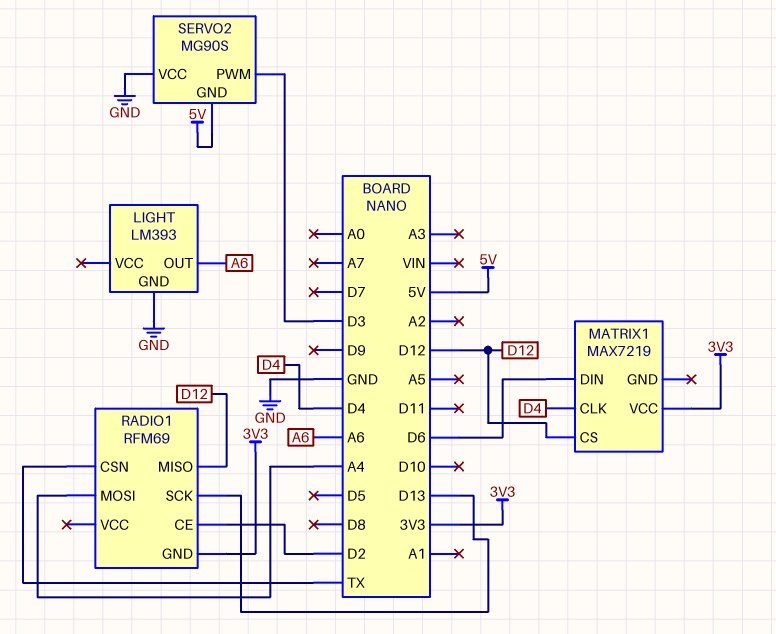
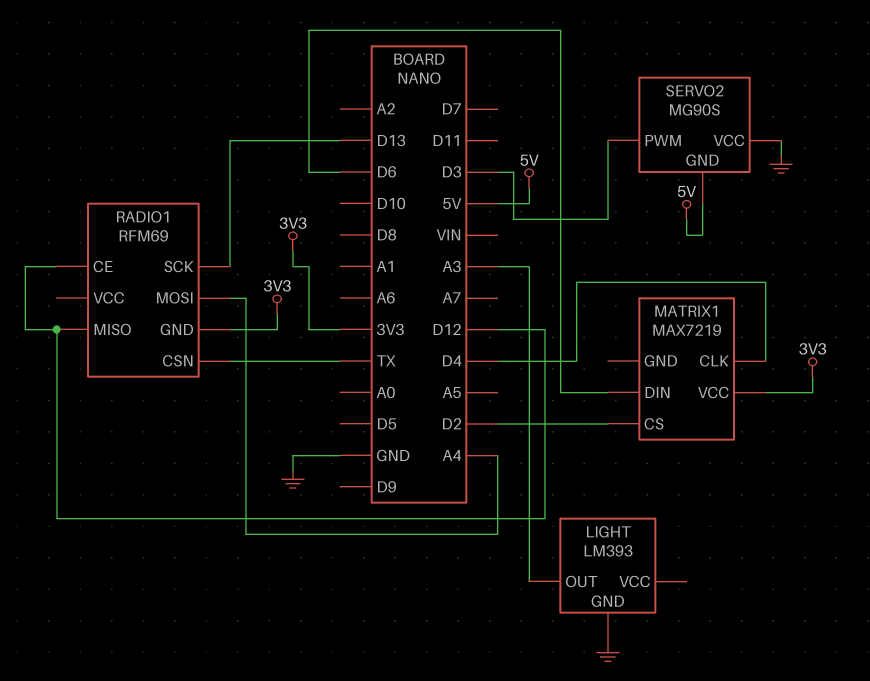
LIGHT pin OUT: A6 -> A3
MATRIX1 pin CS: D12 -> D2
RADIO1 pin CE: D2 -> D12

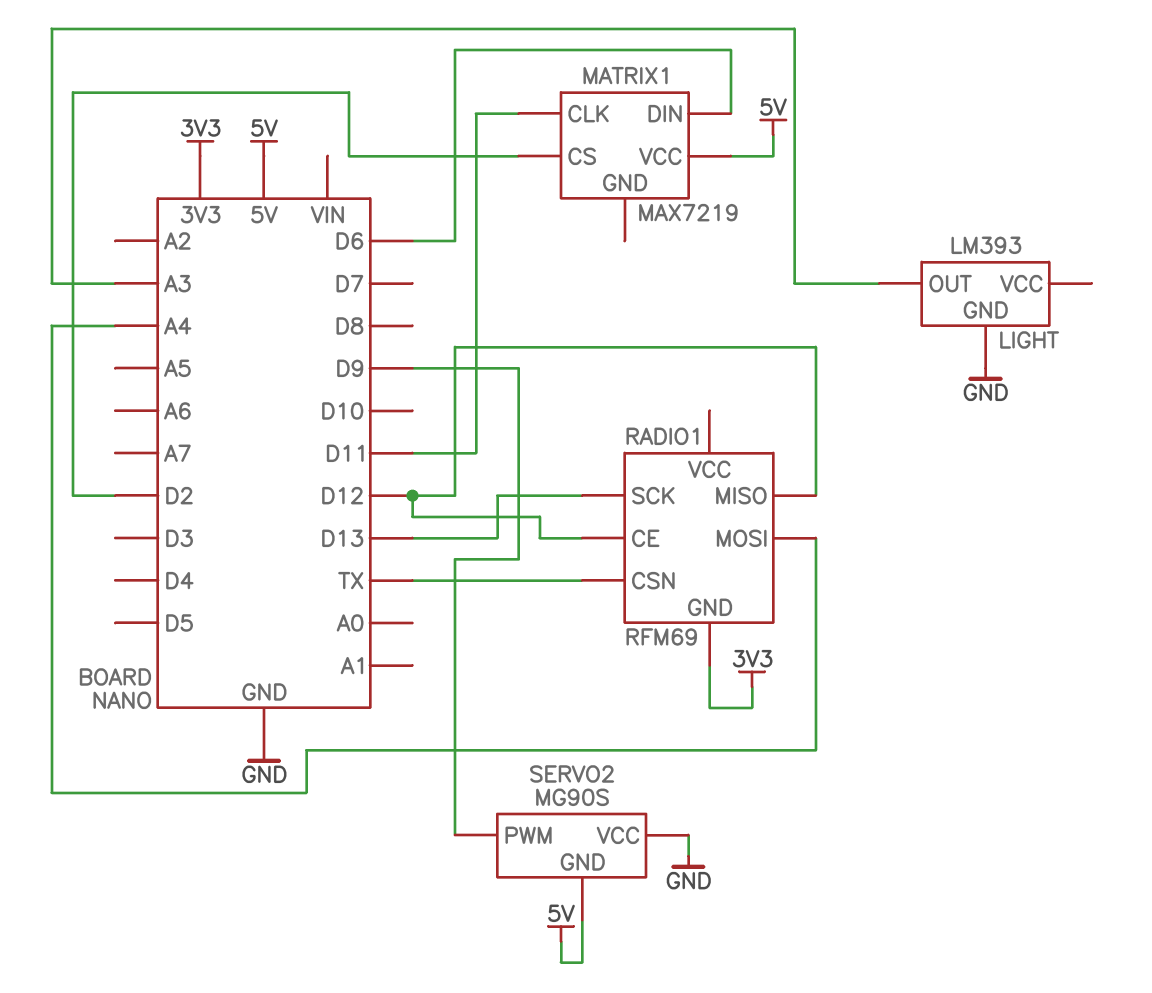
MATRIX1 pin CLK: D4 -> D11
MATRIX1 pin VCC: 3V3 -> 5V
SERVO2 pin PWM: D3 -> D9

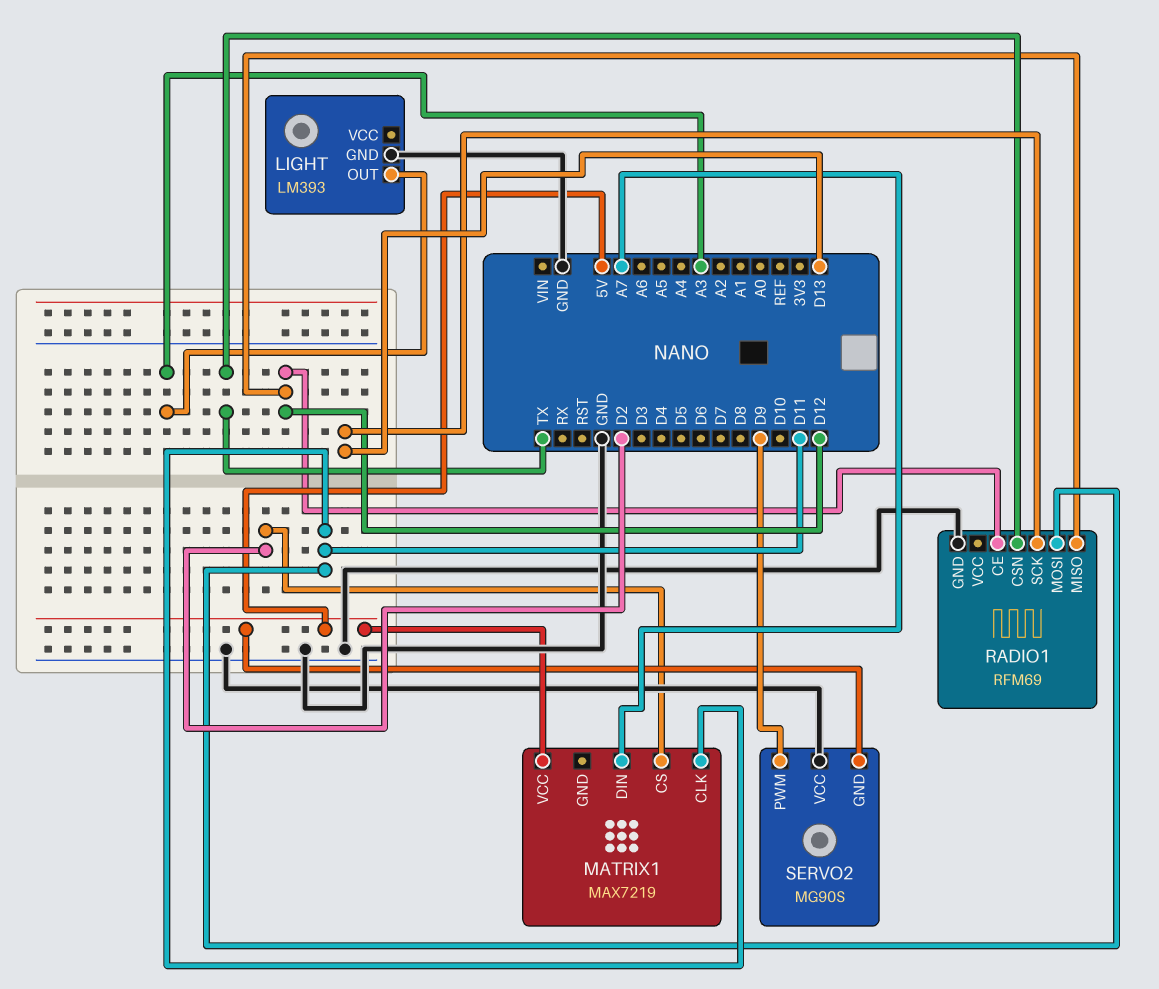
MATRIX1 pin DIN: D6 -> A7
RADIO1 pin GND: 3V3 -> GND
RADIO1 pin MOSI: A4 -> D11

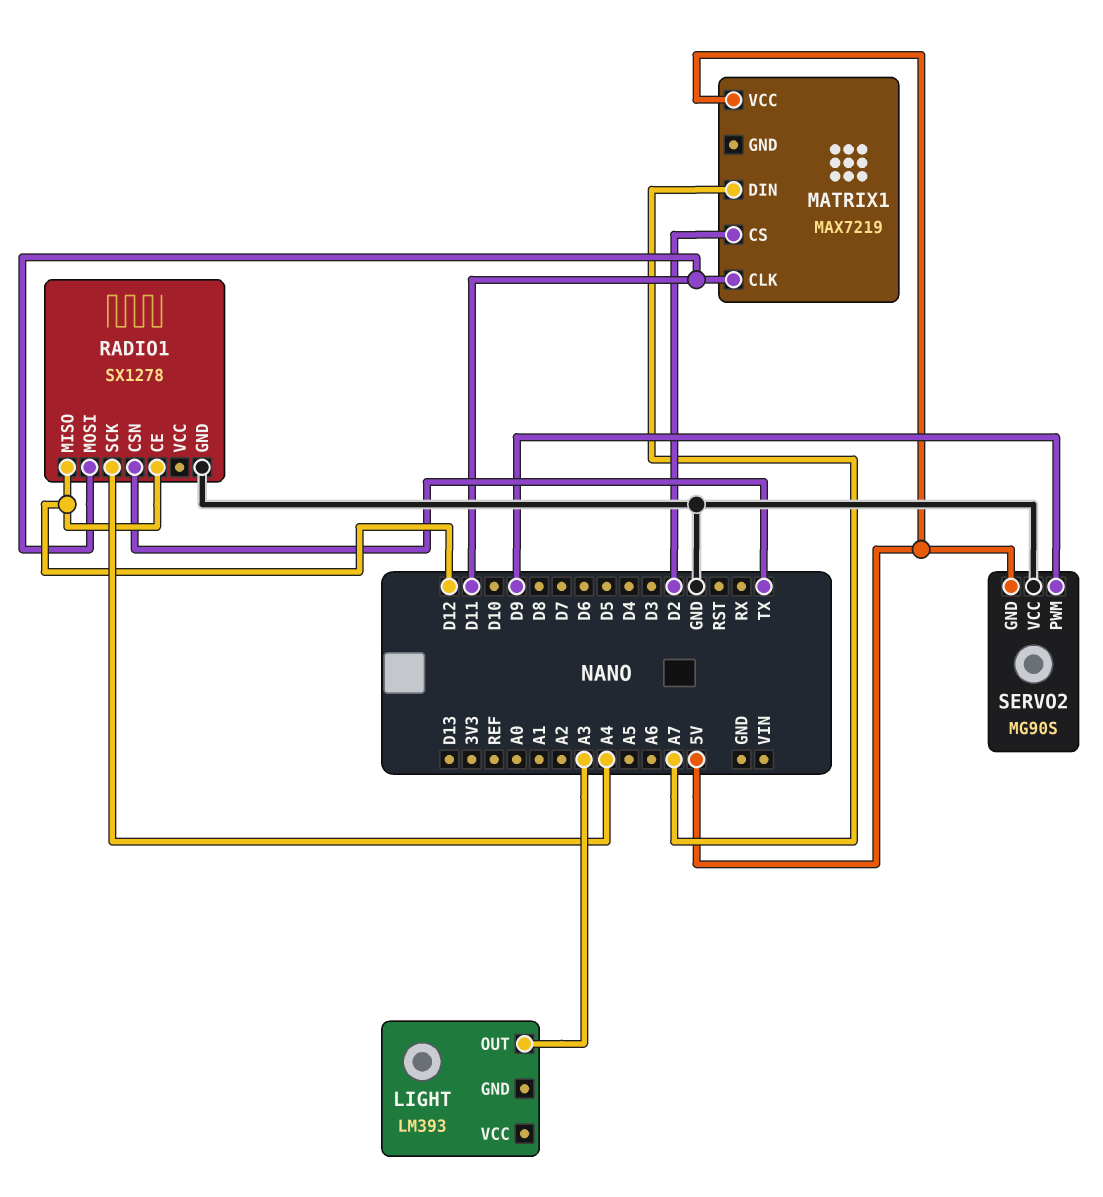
LIGHT pin GND: GND -> none
RADIO1: RFM69 -> SX1278
RADIO1 pin SCK: D13 -> A4

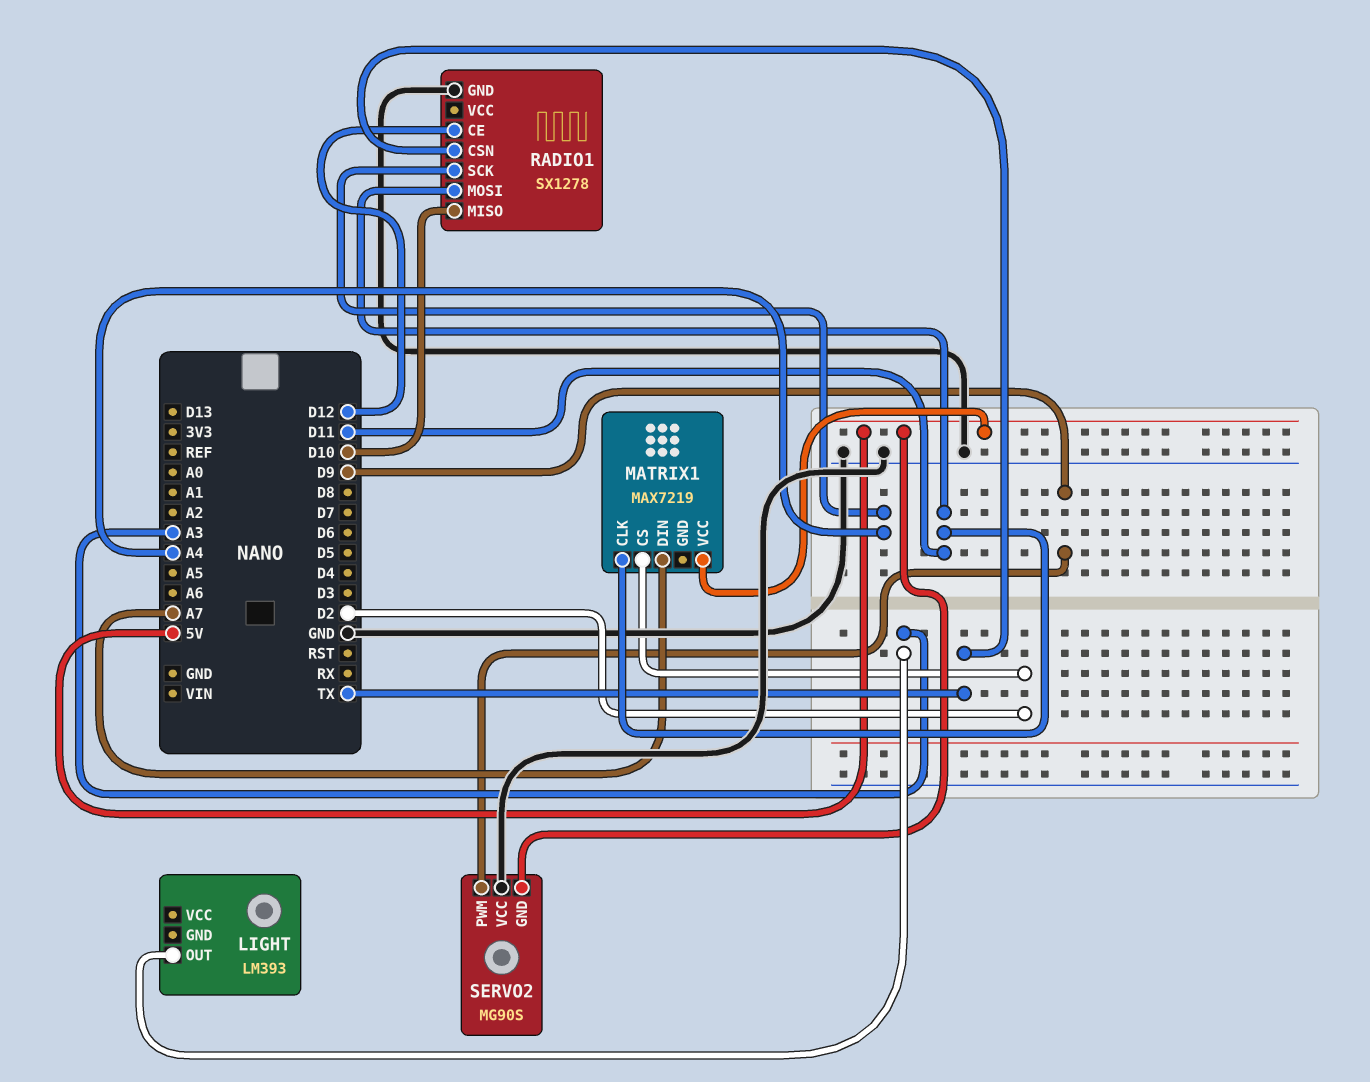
RADIO1 pin MISO: D12 -> D10

